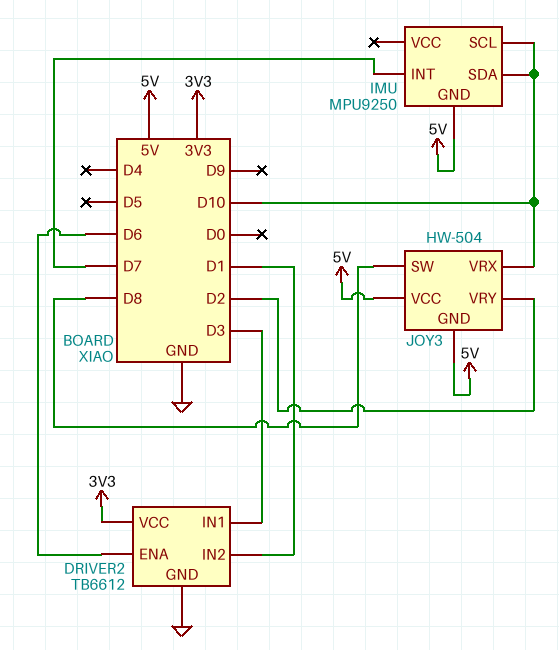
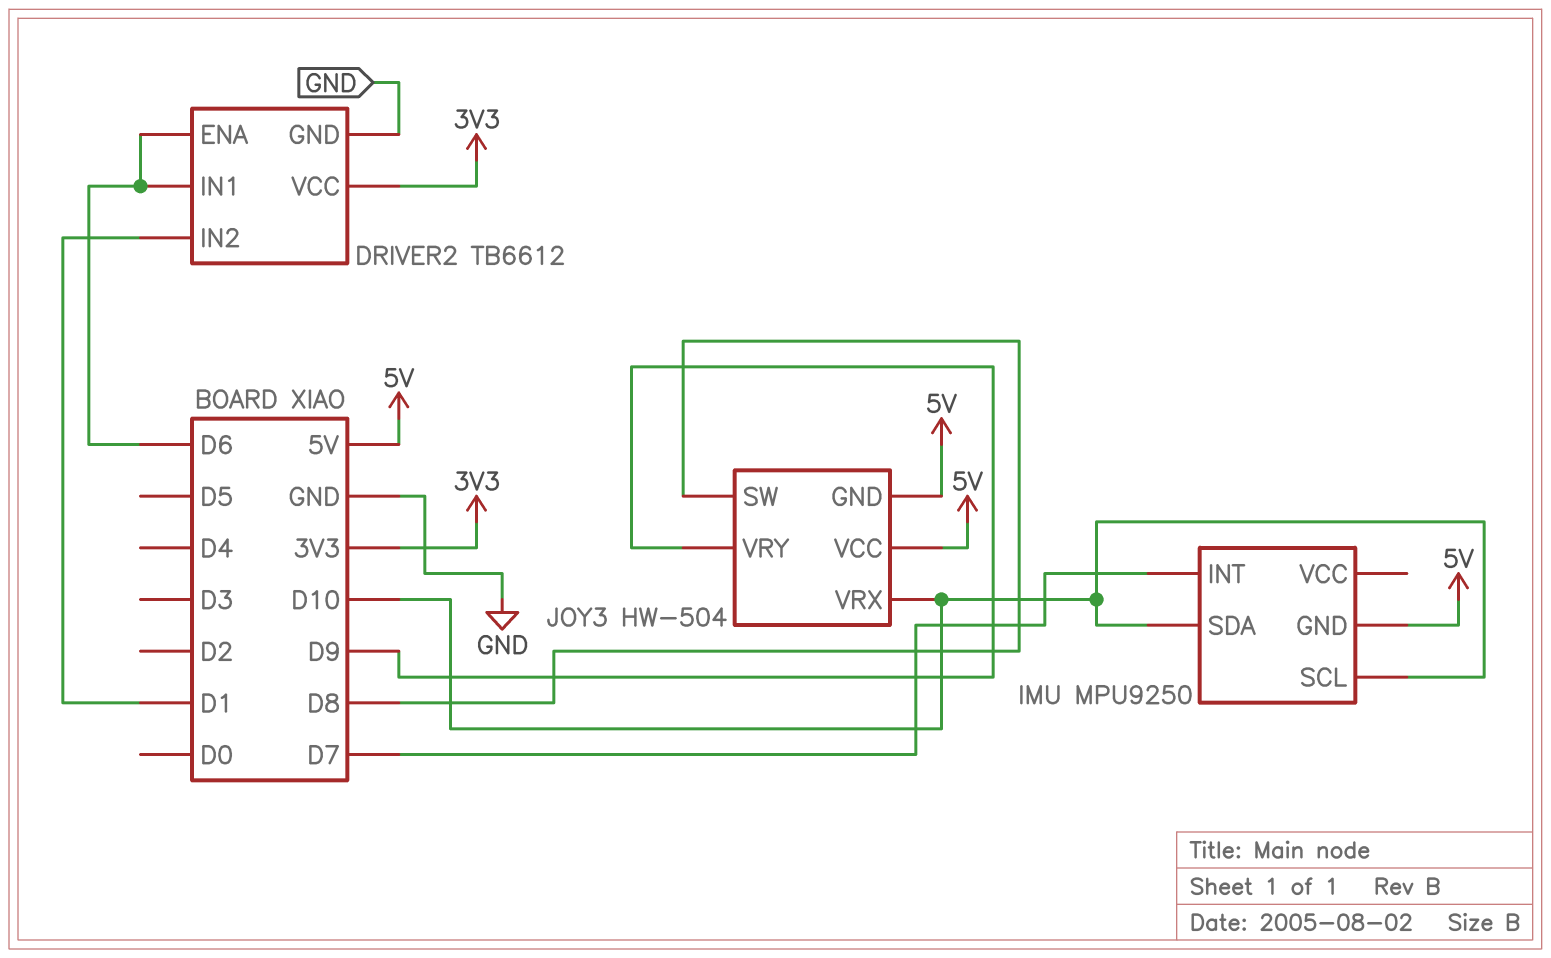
DRIVER2 pin IN1: D3 -> D6
JOY3 pin VRY: D2 -> D9

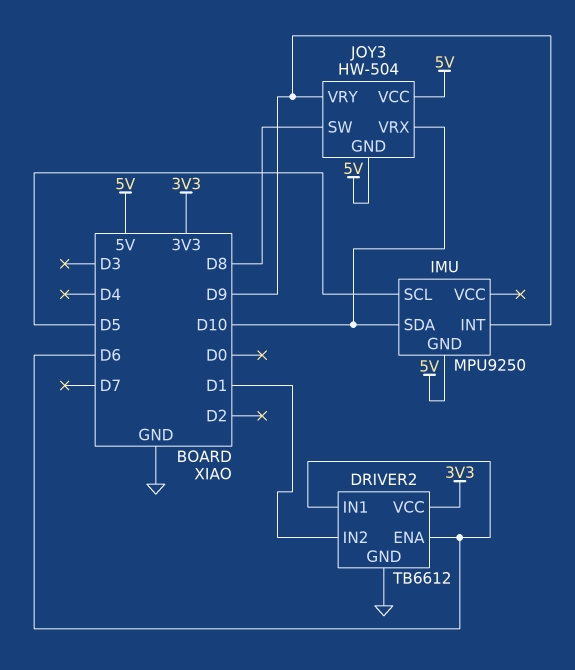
IMU pin INT: D7 -> D9
IMU pin SCL: D10 -> D5

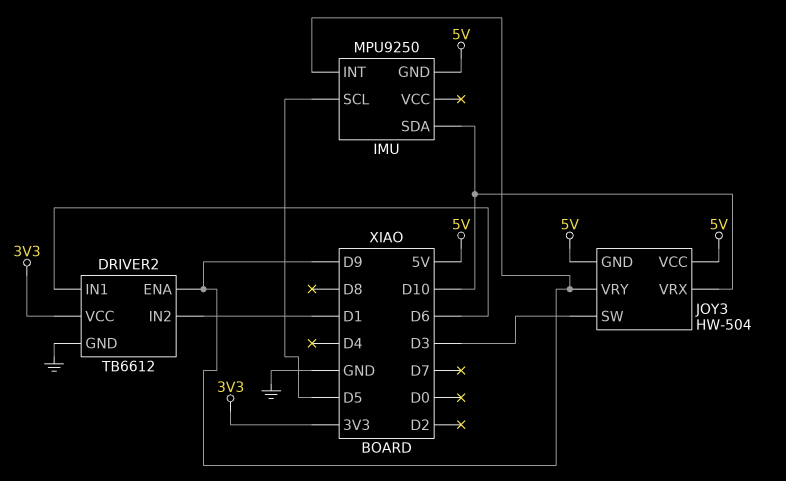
DRIVER2 pin ENA: D6 -> D9
JOY3 pin SW: D8 -> D3

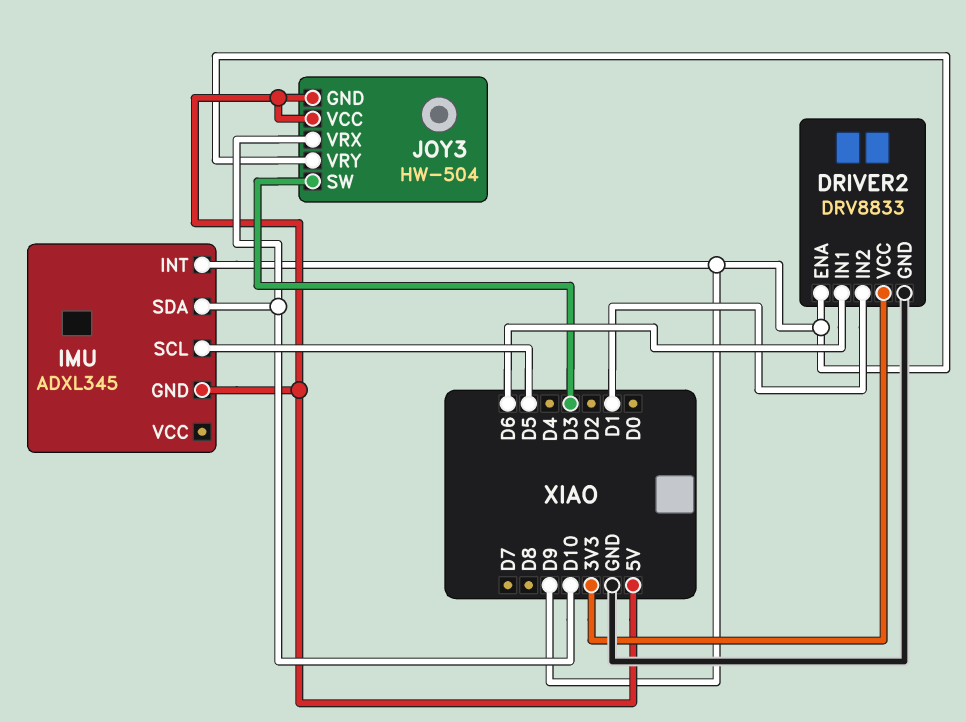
DRIVER2: TB6612 -> DRV8833
IMU: MPU9250 -> ADXL345

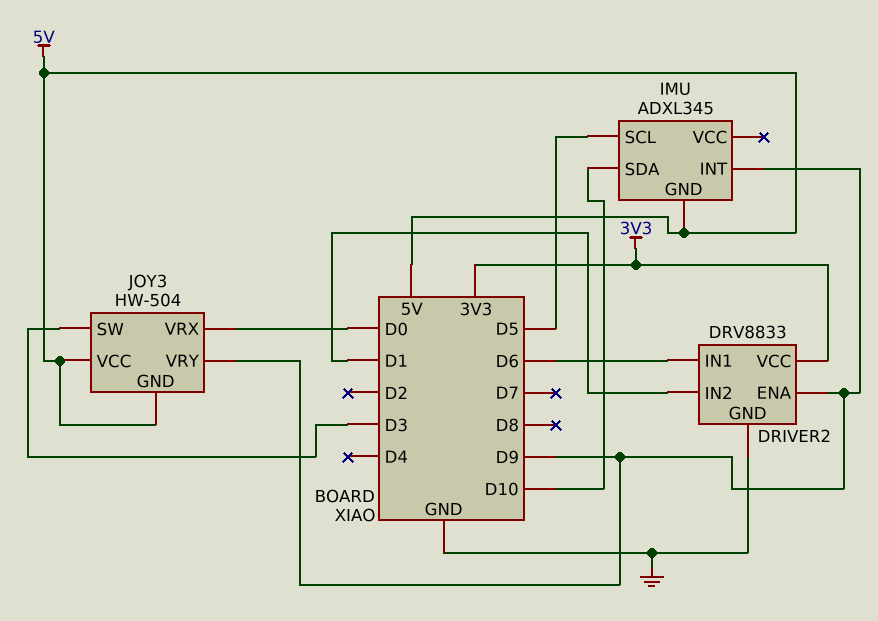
JOY3 pin VRX: D10 -> D0

